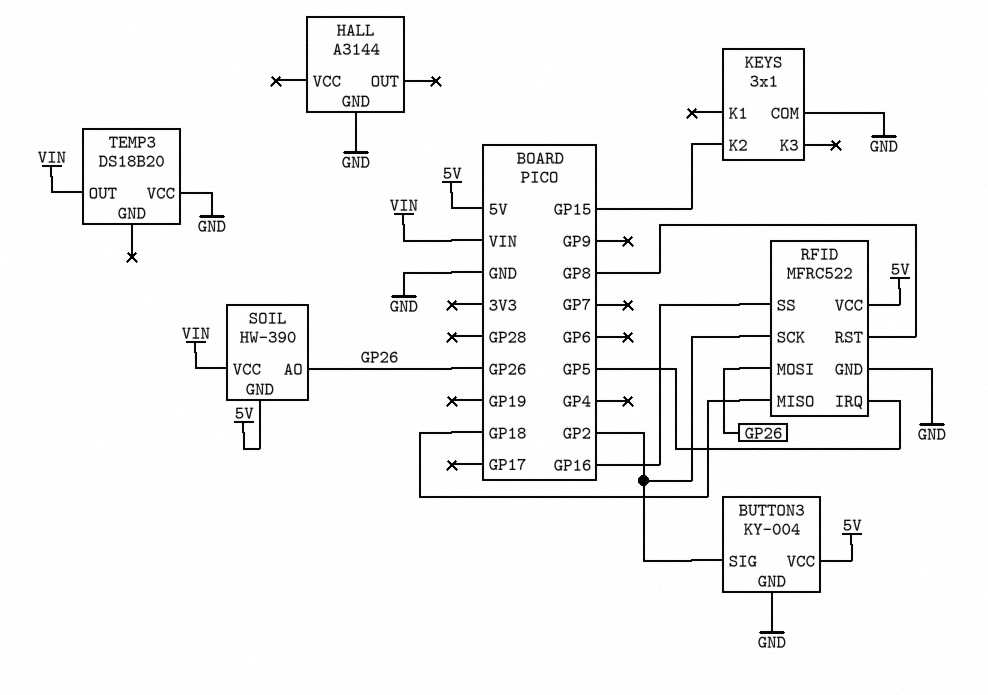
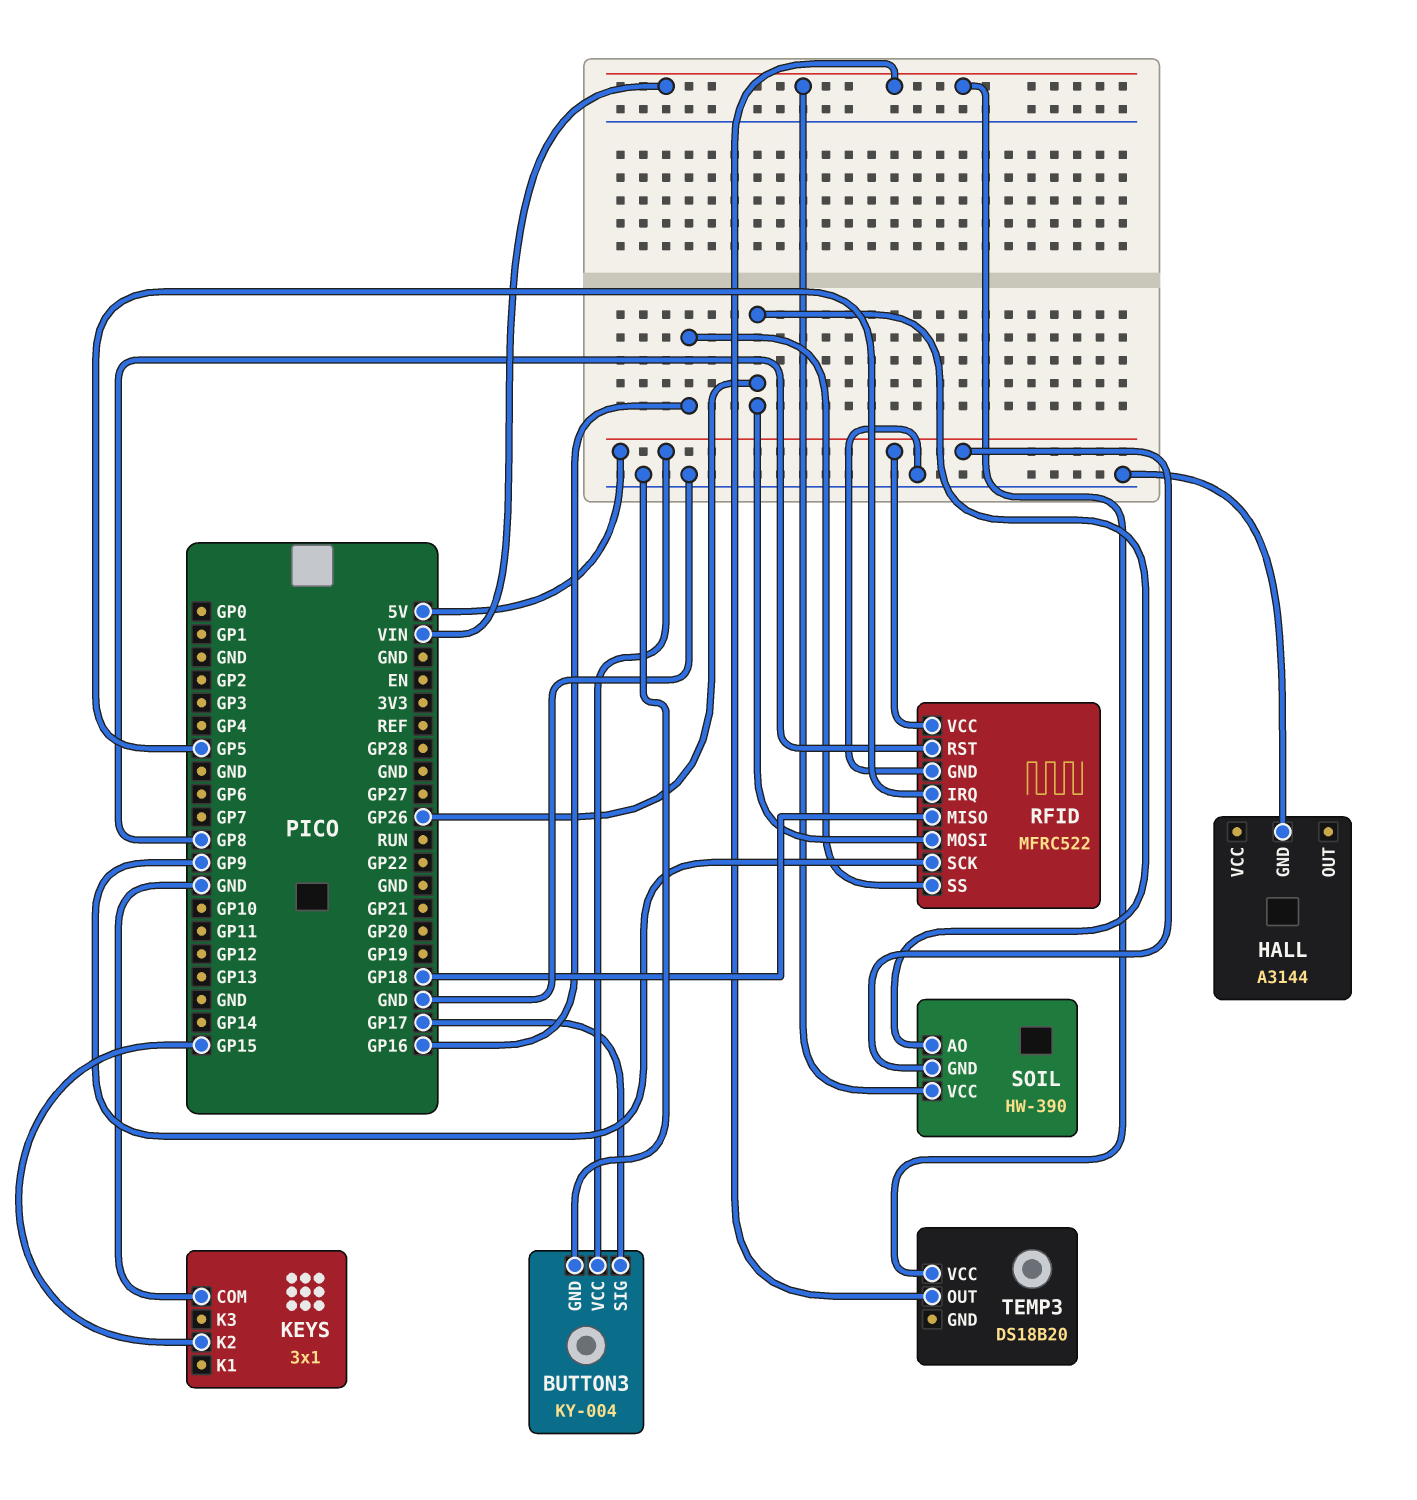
BUTTON3 pin SIG: GP2 -> GP17
RFID pin SCK: GP2 -> GP9
TEMP3 pin VCC: GND -> VIN

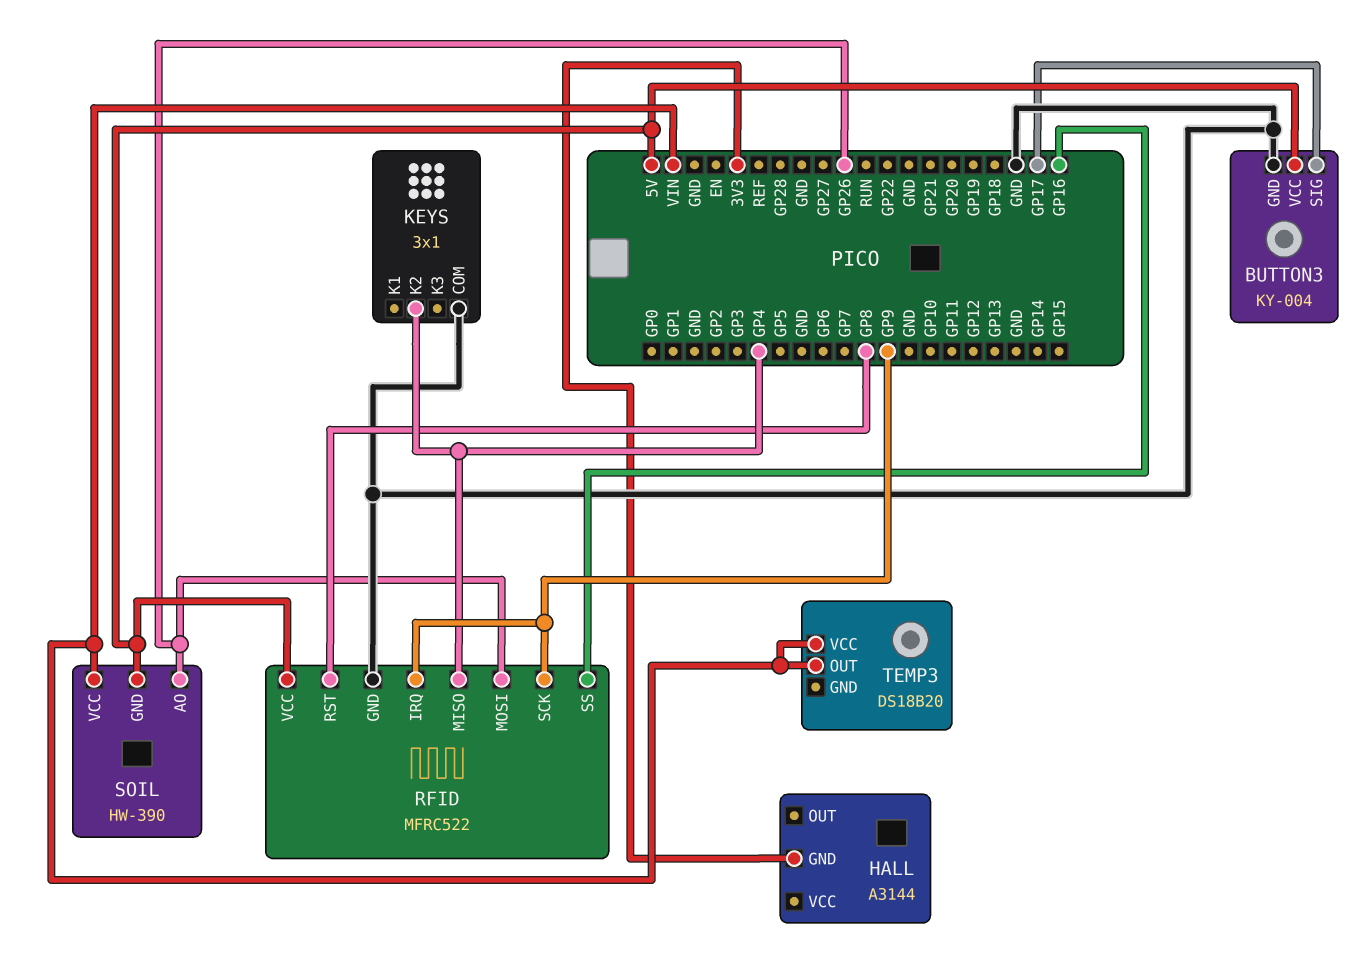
HALL pin GND: GND -> 3V3
KEYS pin K2: GP15 -> GP4
RFID pin IRQ: GP5 -> GP9
RFID pin MISO: GP18 -> GP4

